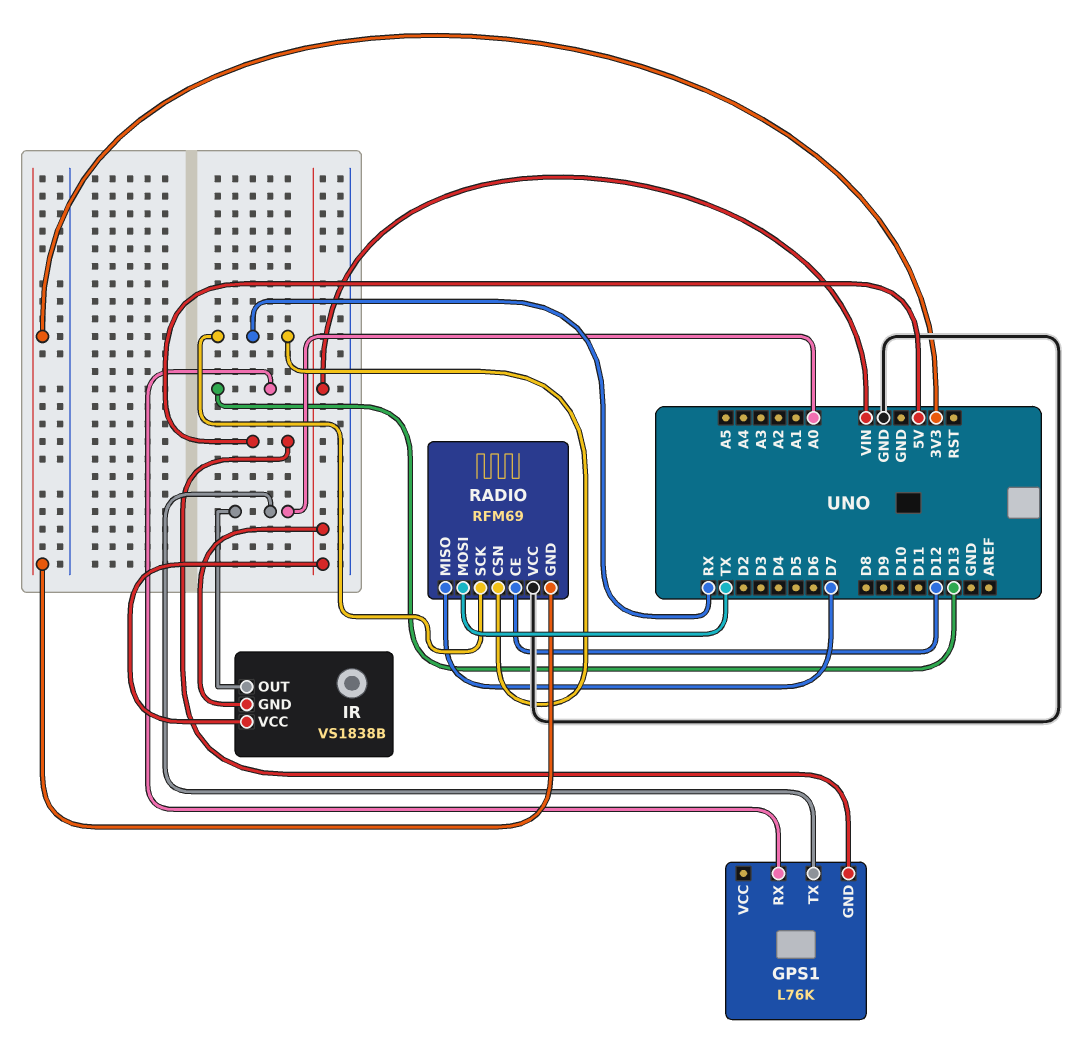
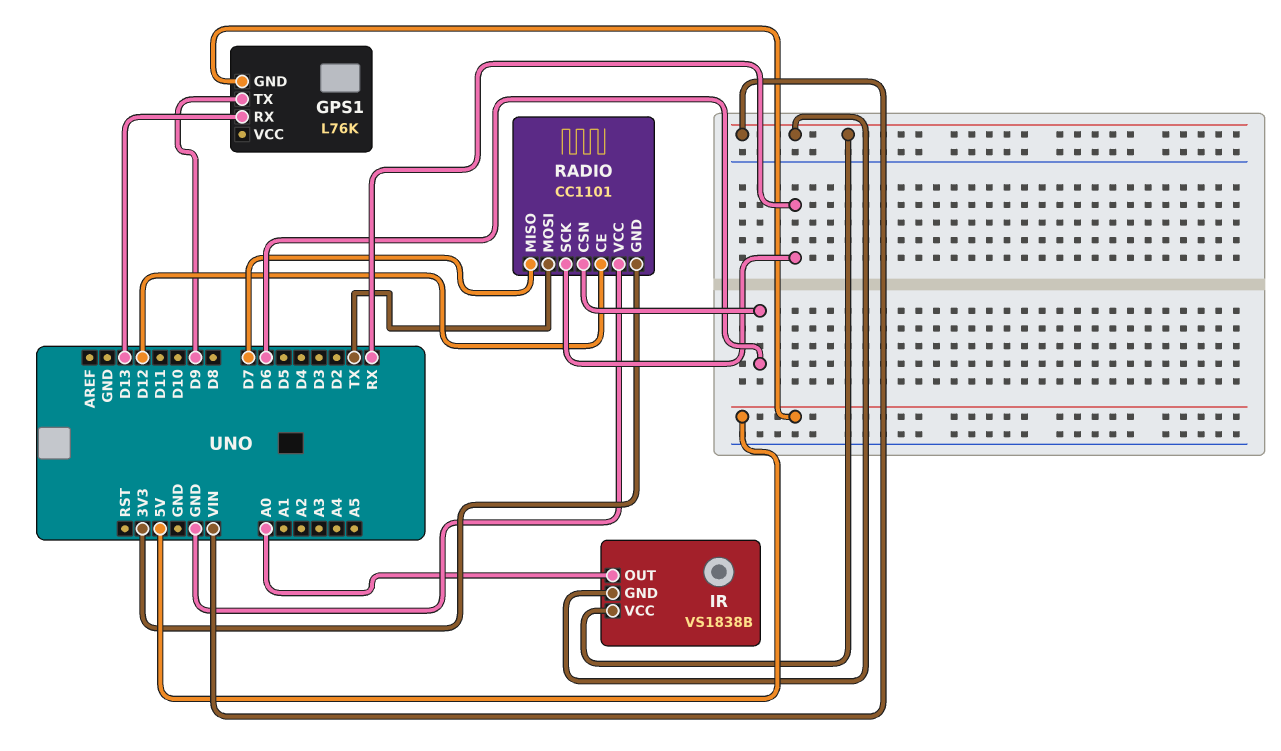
GPS1 pin TX: A0 -> D9
RADIO: RFM69 -> CC1101
RADIO pin CSN: RX -> D6

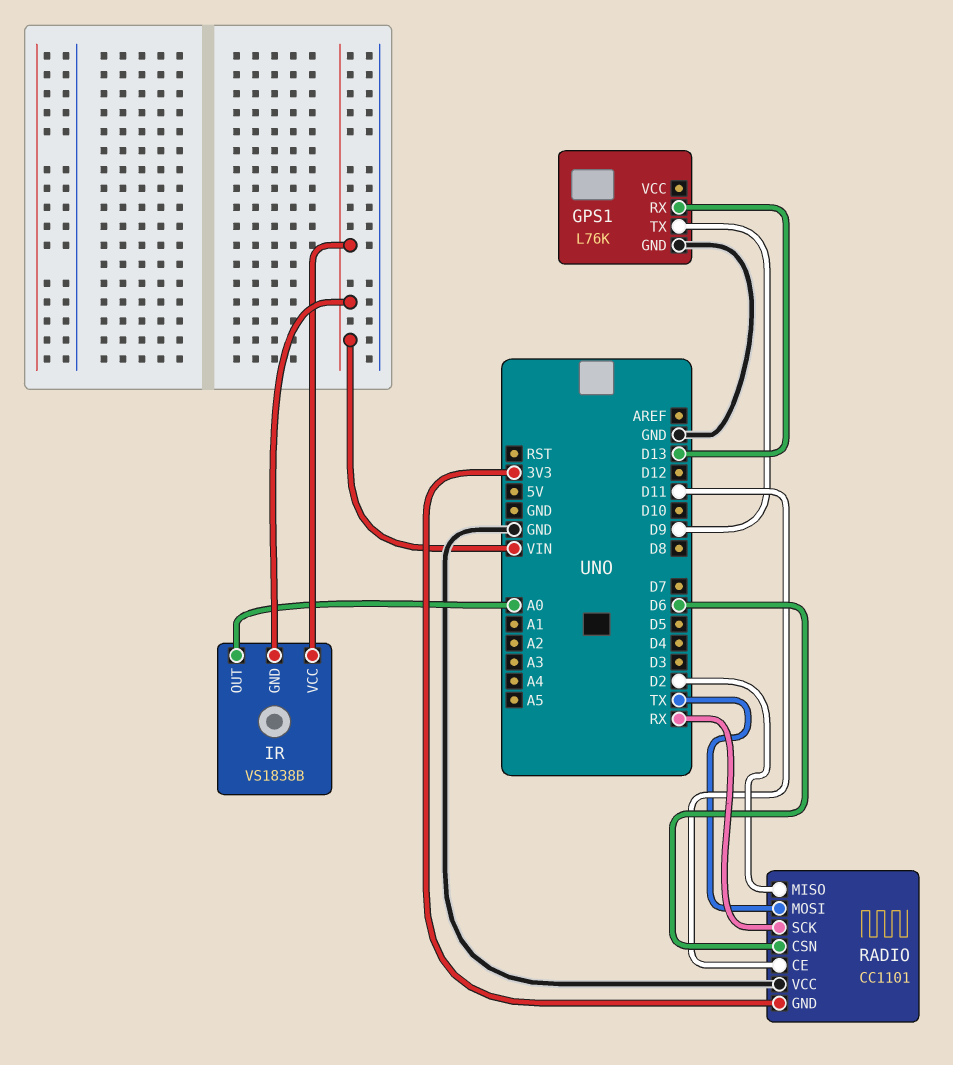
GPS1 pin GND: 5V -> GND
RADIO pin CE: D12 -> D11
RADIO pin MISO: D7 -> D2

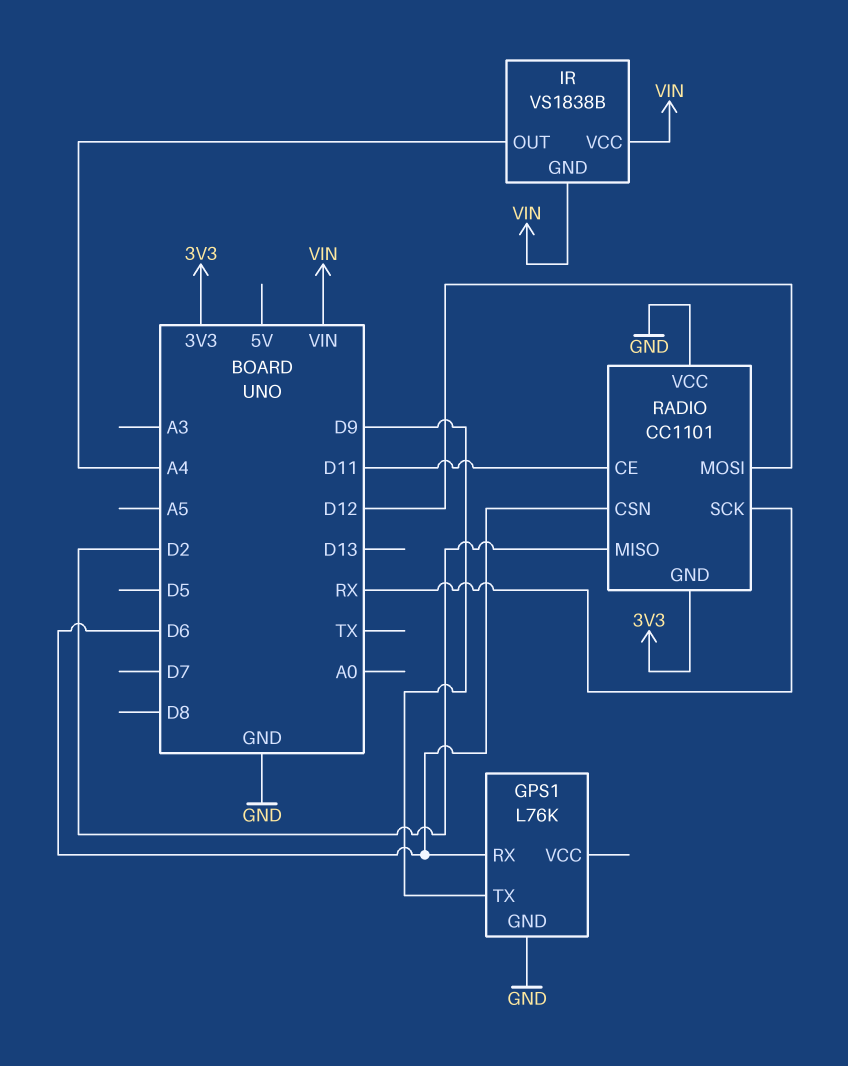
GPS1 pin RX: D13 -> D6
IR pin OUT: A0 -> A4
RADIO pin MOSI: TX -> D12

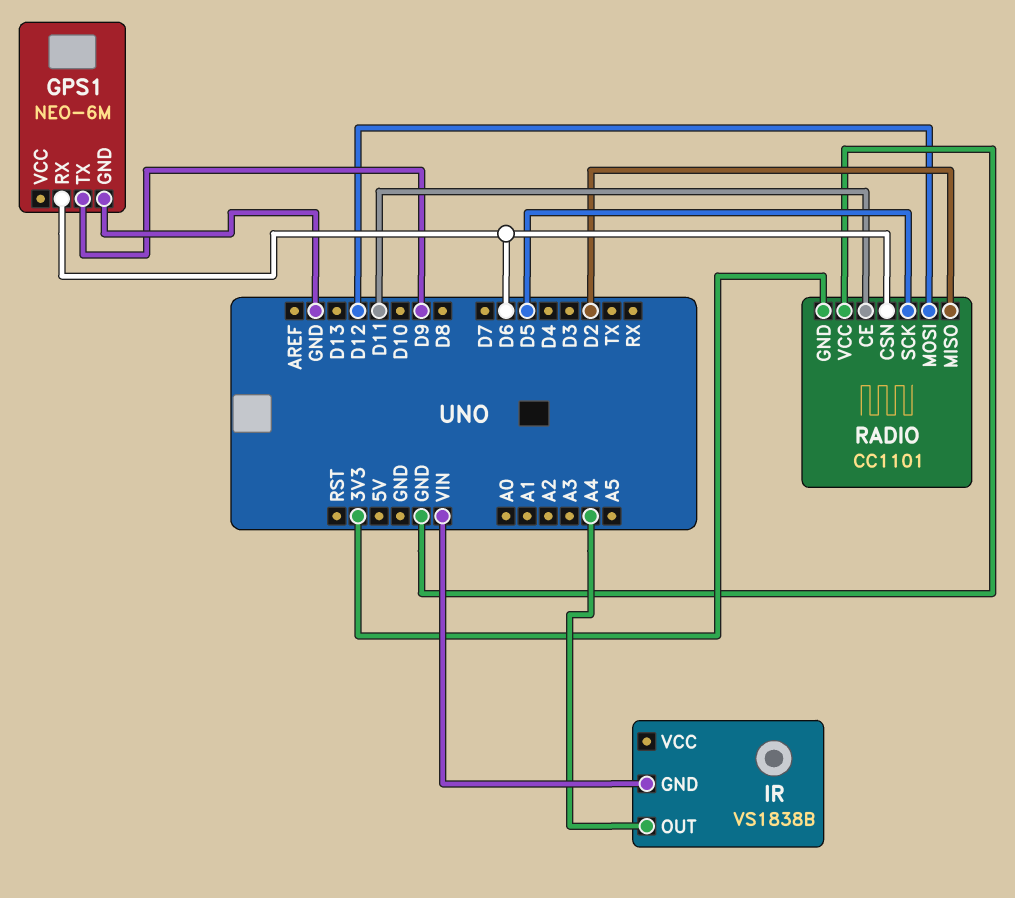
GPS1: L76K -> NEO-6M
IR pin VCC: VIN -> none
RADIO pin SCK: RX -> D5

